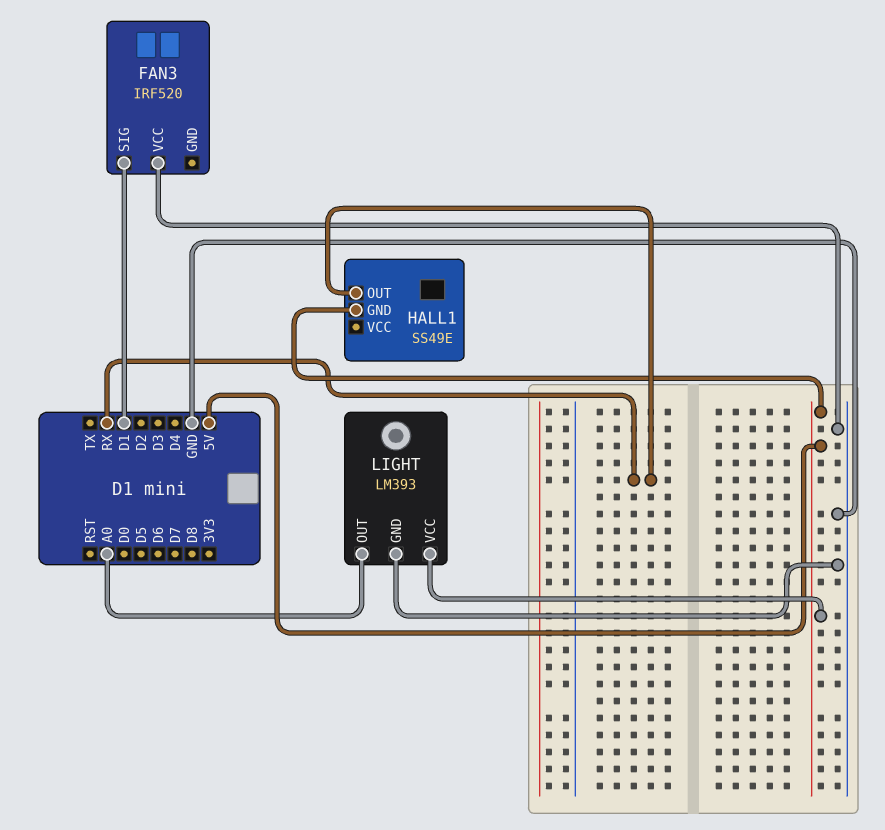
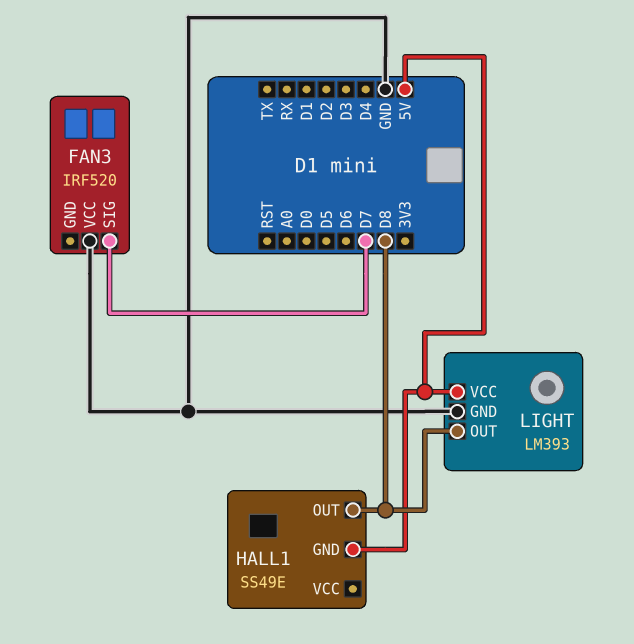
FAN3 pin SIG: D1 -> D7
HALL1 pin OUT: RX -> D8
LIGHT pin OUT: A0 -> D8

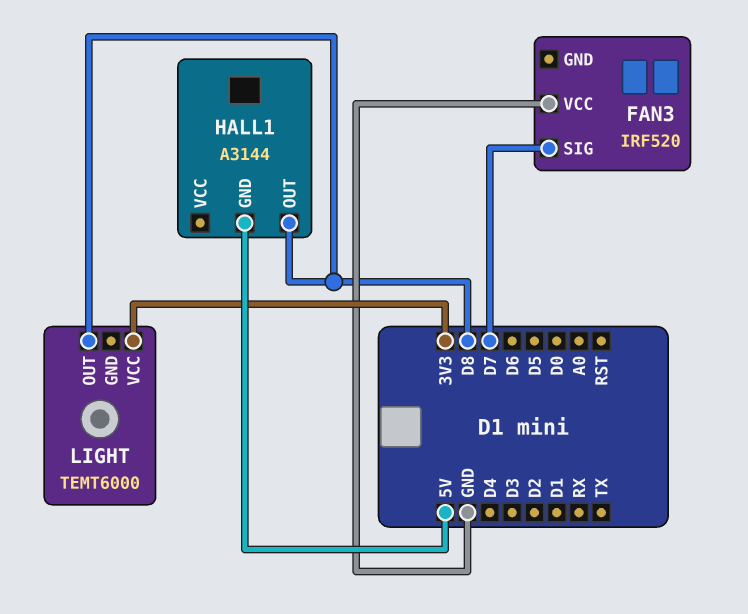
HALL1: SS49E -> A3144
LIGHT: LM393 -> TEMT6000
LIGHT pin GND: GND -> none
LIGHT pin VCC: 5V -> 3V3

